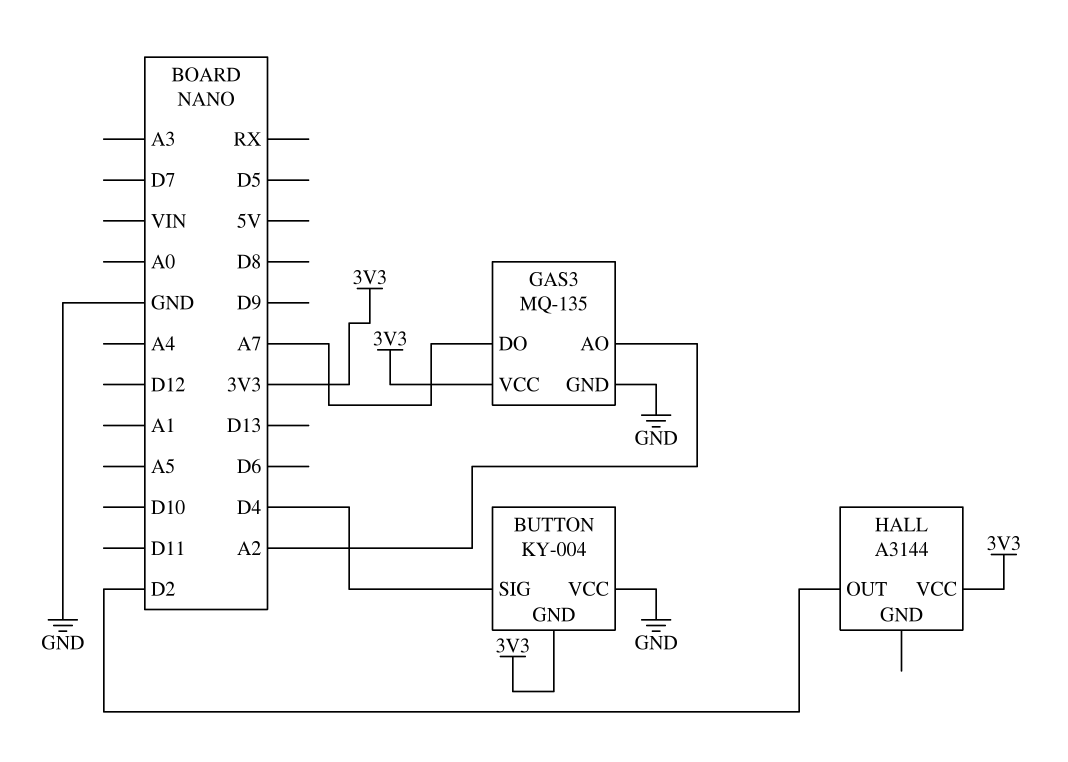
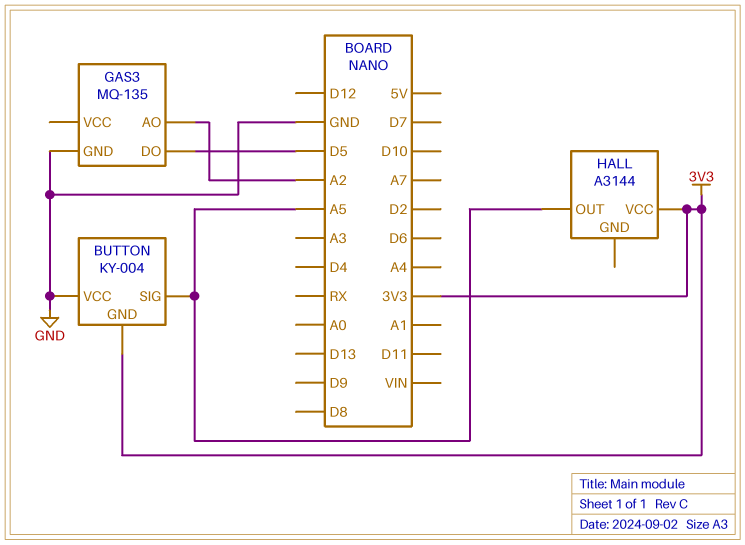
BUTTON pin SIG: D4 -> A5
GAS3 pin DO: A7 -> D5
GAS3 pin VCC: 3V3 -> none
HALL pin OUT: D2 -> A5

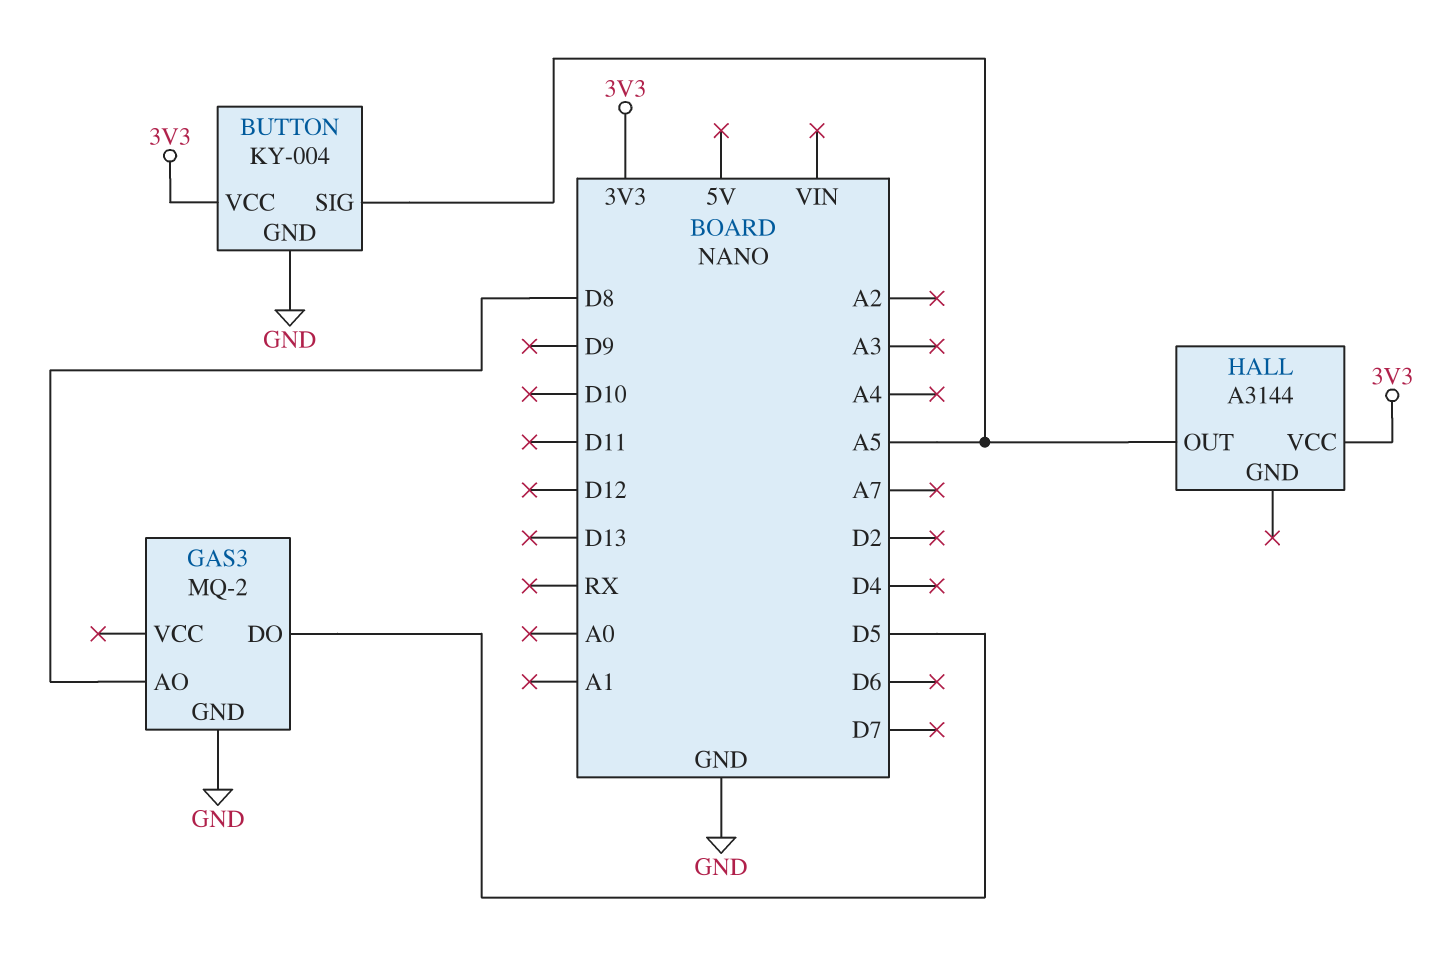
BUTTON pin GND: 3V3 -> GND
BUTTON pin VCC: GND -> 3V3
GAS3: MQ-135 -> MQ-2
GAS3 pin AO: A2 -> D8

